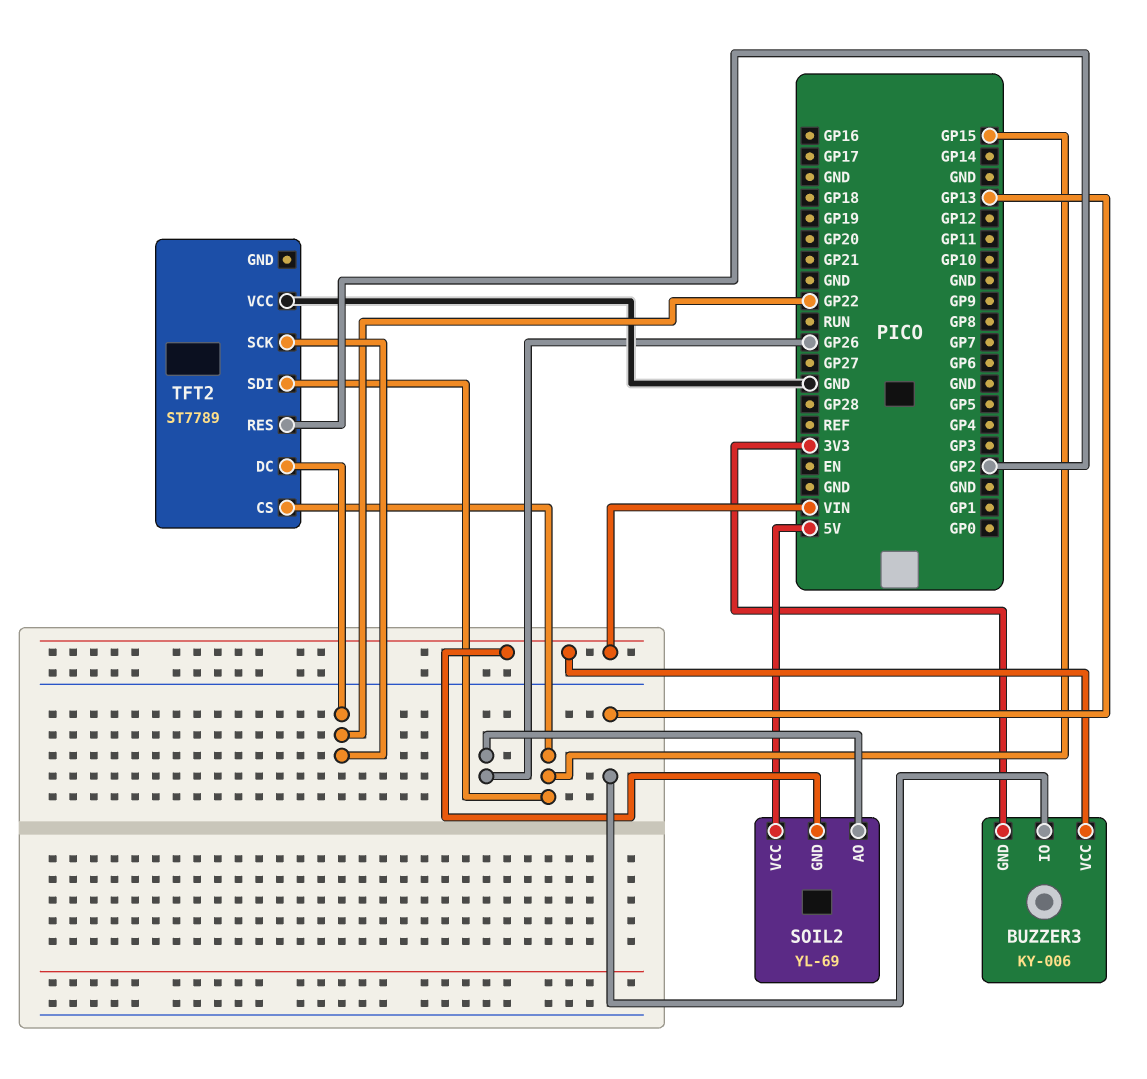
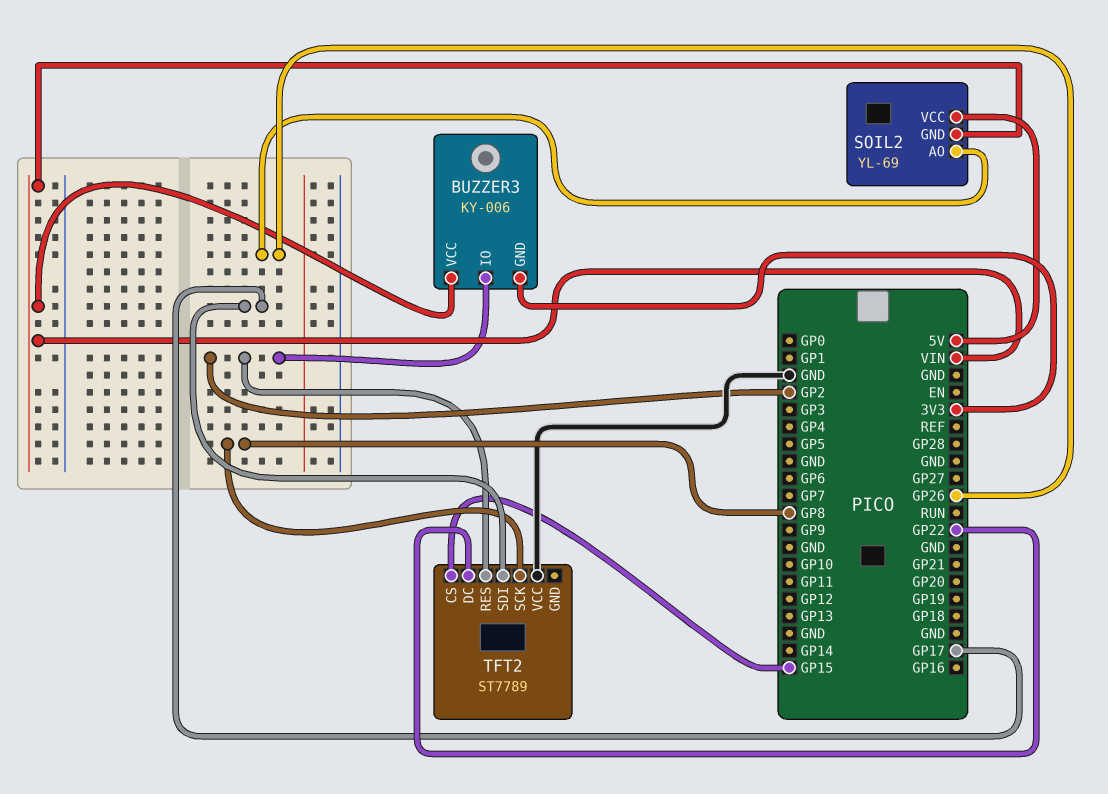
BUZZER3 pin IO: GP13 -> GP2
TFT2 pin SCK: GP22 -> GP8
TFT2 pin SDI: GP15 -> GP17

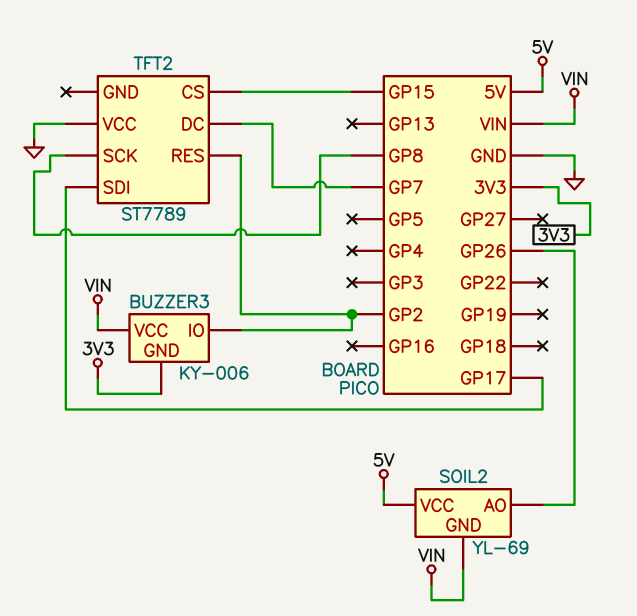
TFT2 pin DC: GP22 -> GP7

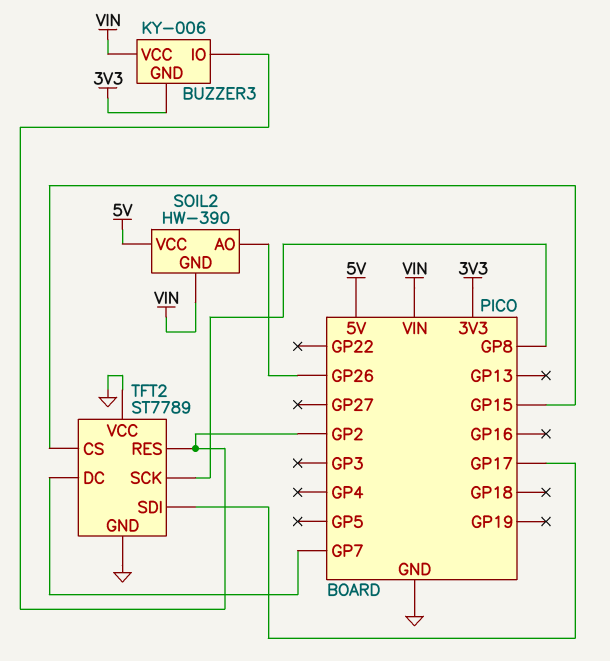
SOIL2: YL-69 -> HW-390
TFT2 pin GND: none -> GND

